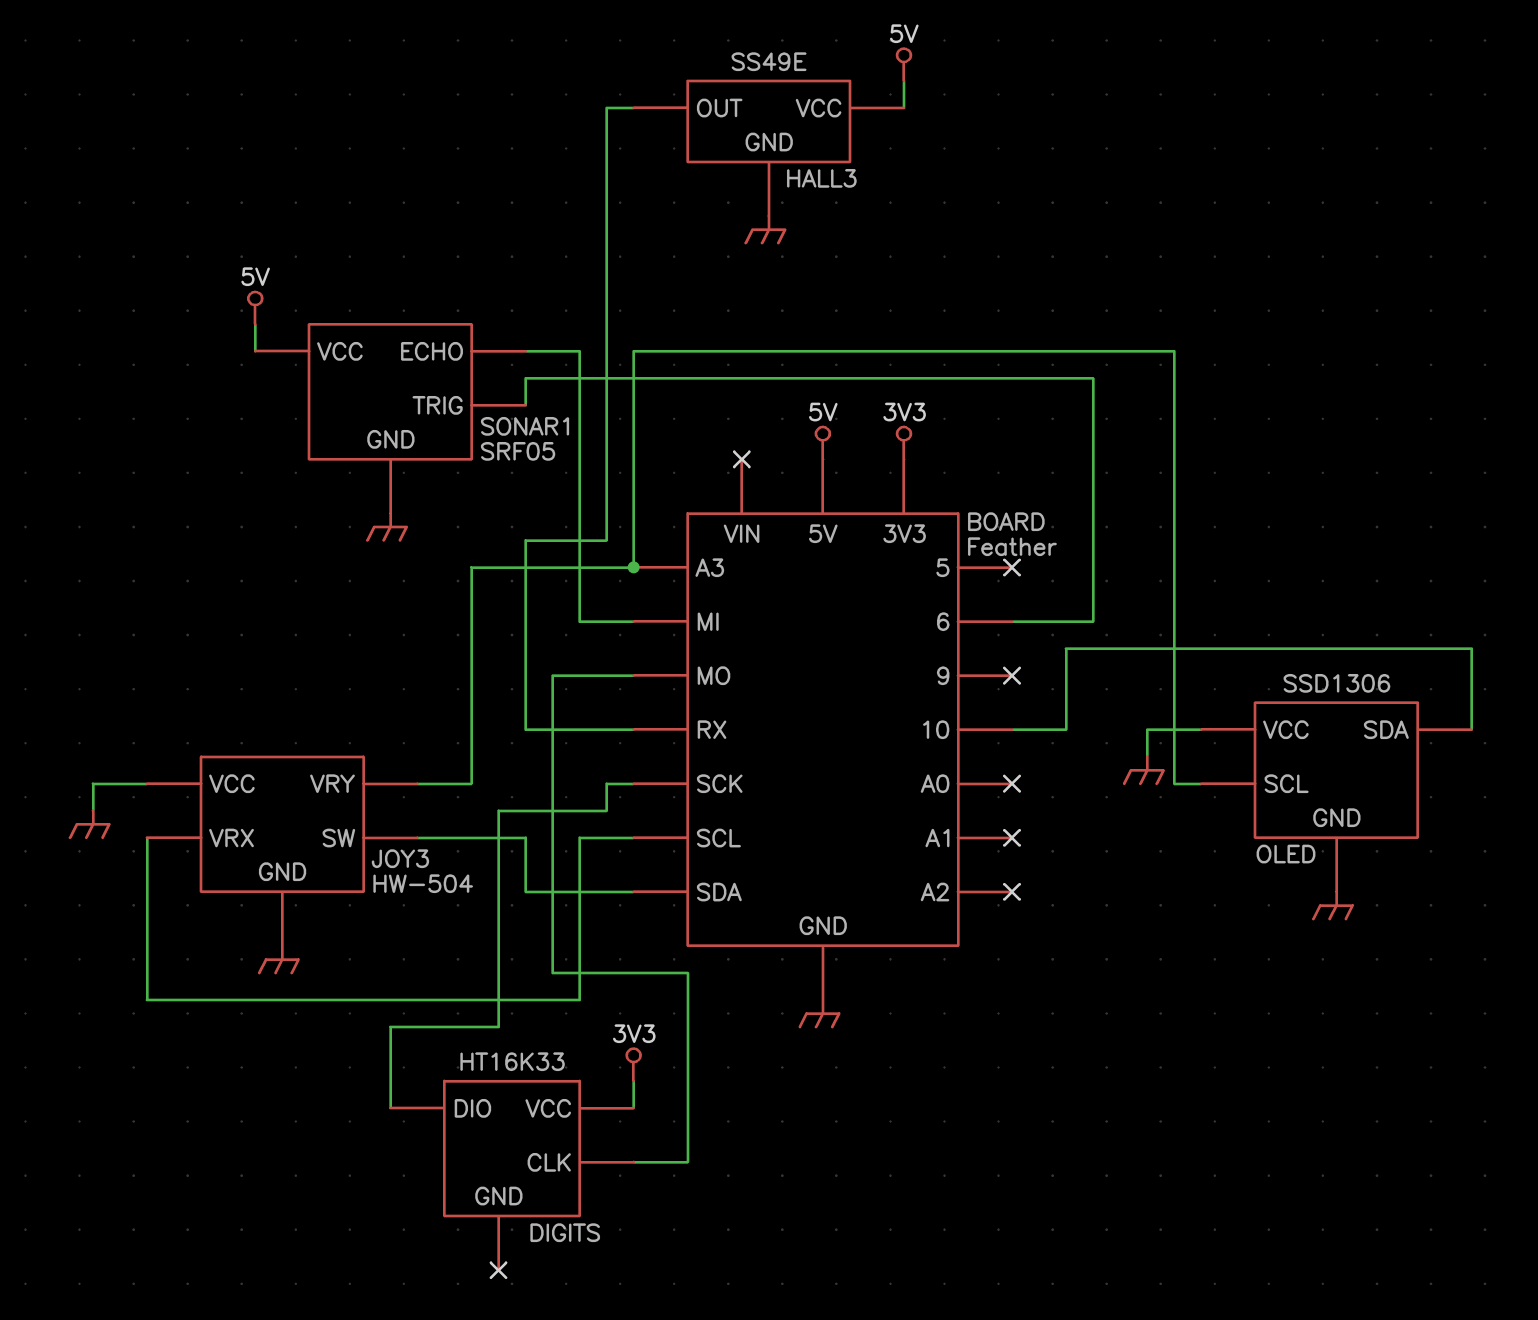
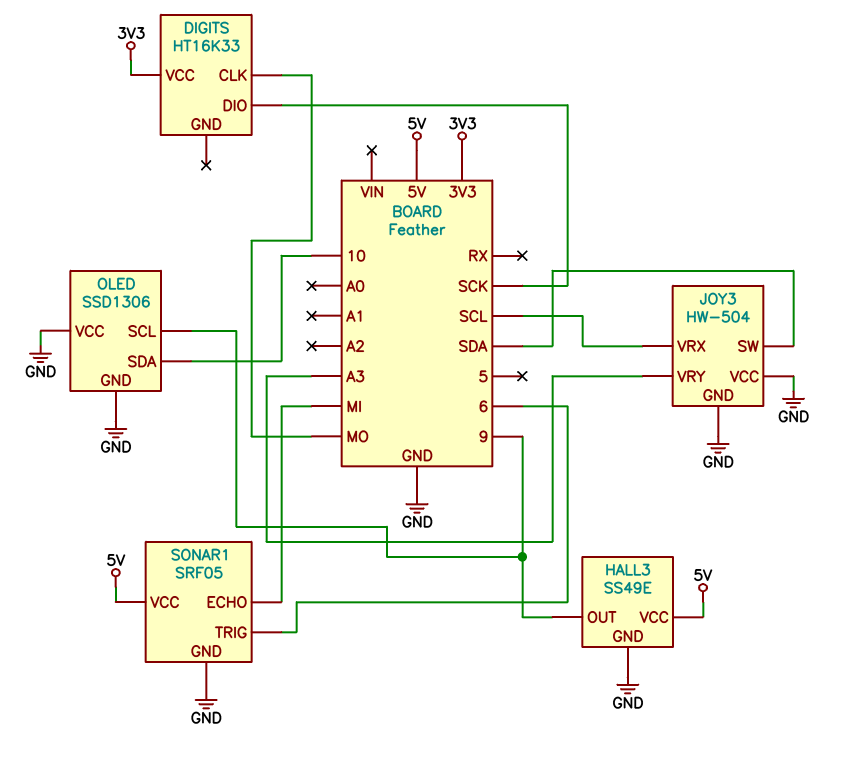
HALL3 pin OUT: RX -> 9
OLED pin SCL: A3 -> 9

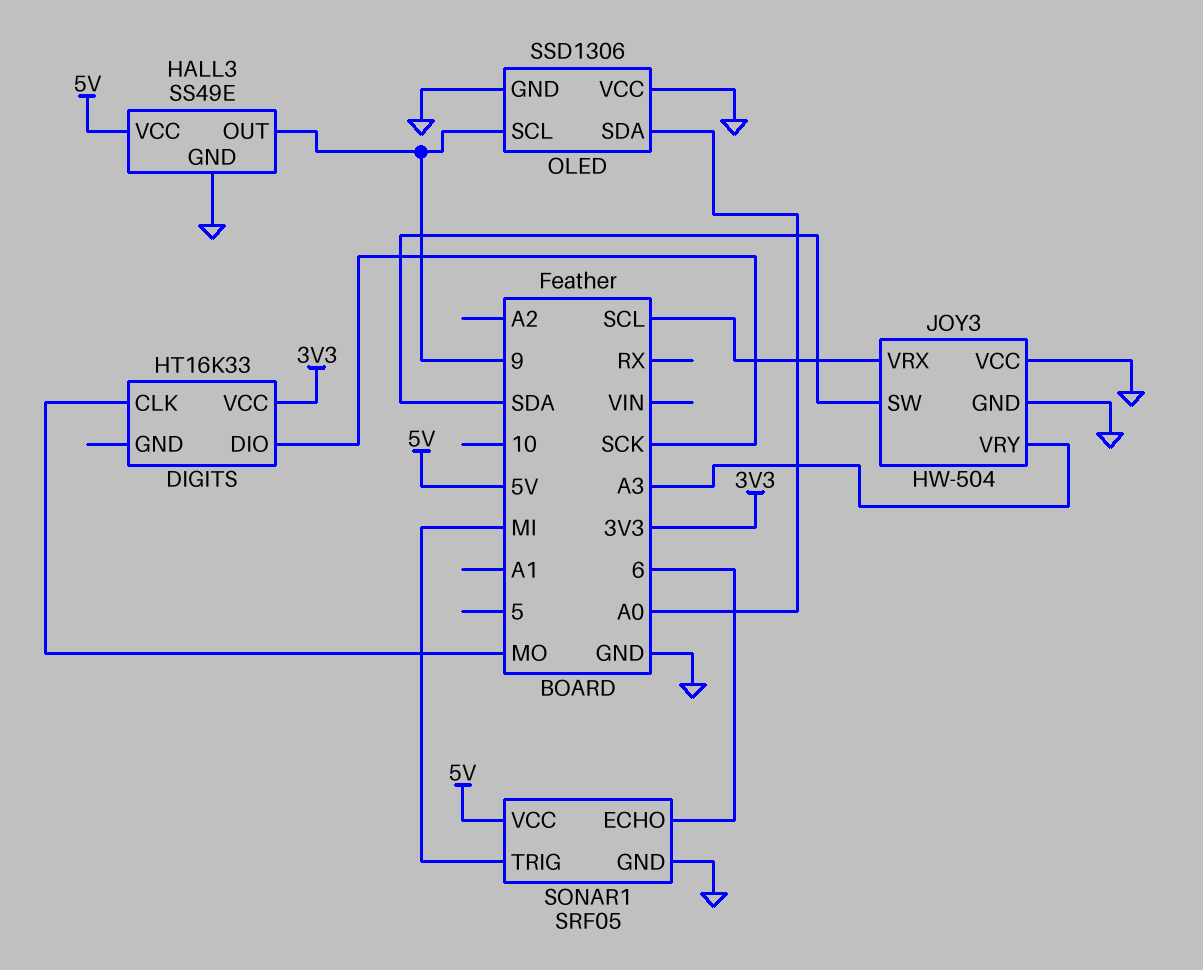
OLED pin SDA: 10 -> A0
SONAR1 pin ECHO: MI -> 6
SONAR1 pin TRIG: 6 -> MI

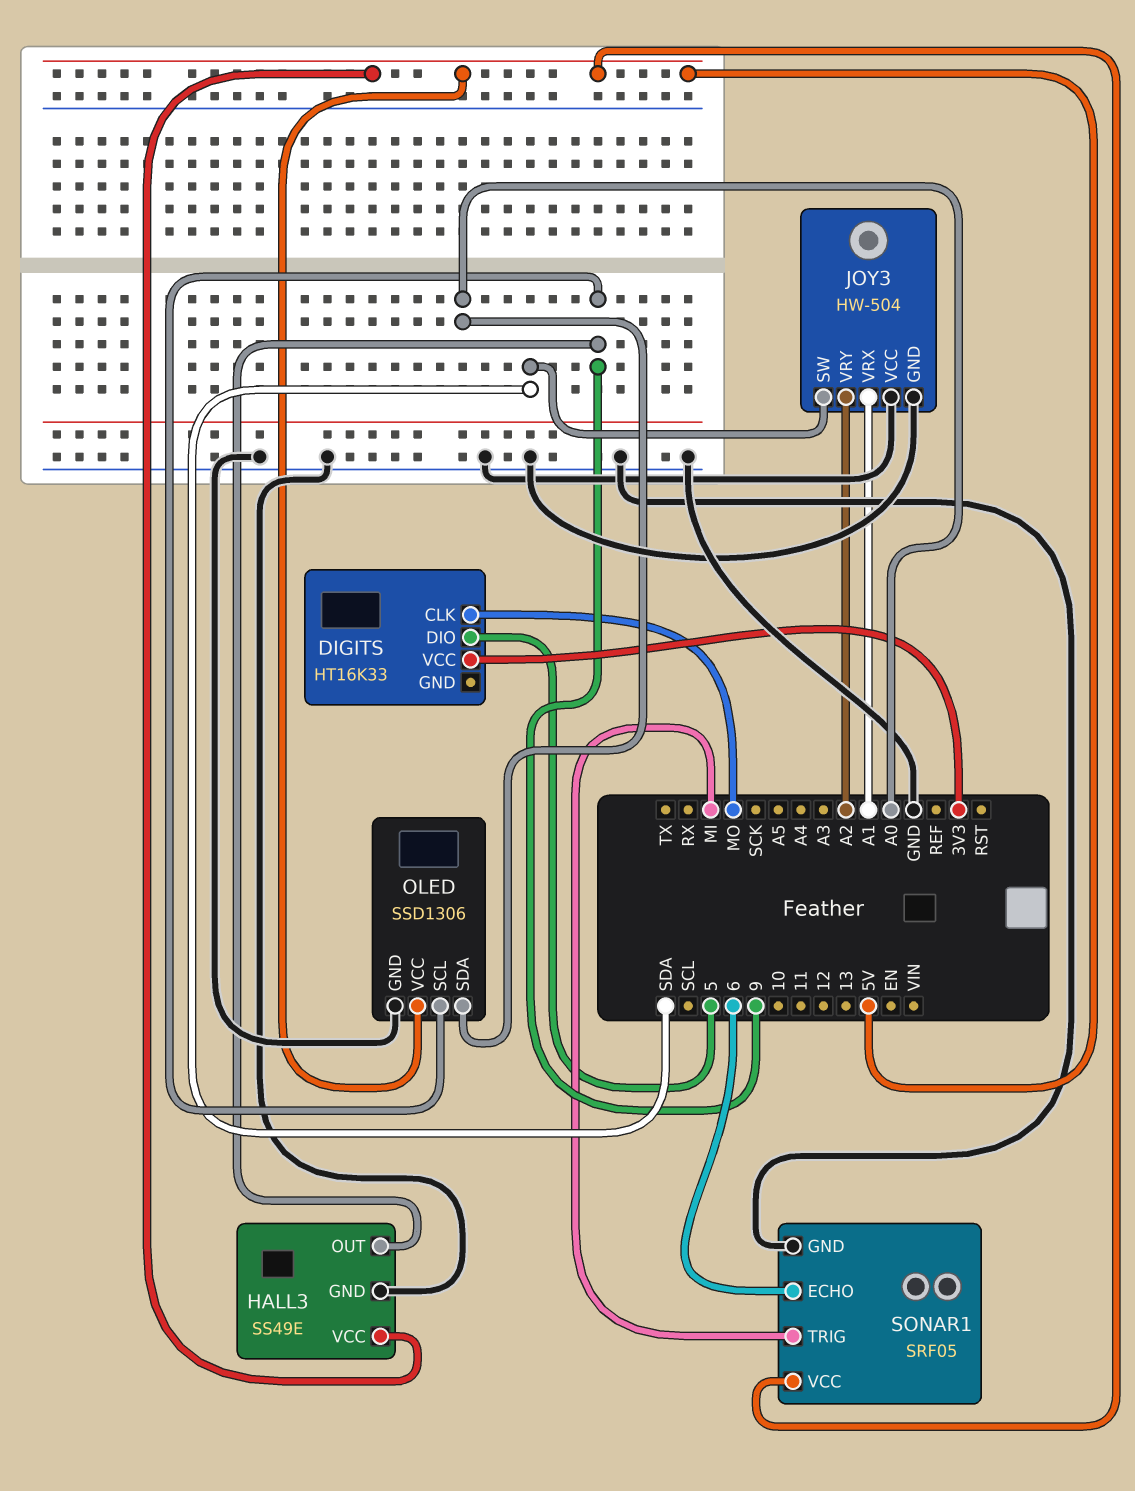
DIGITS pin DIO: SCK -> 5
JOY3 pin VRX: SCL -> A1
JOY3 pin VRY: A3 -> A2
OLED pin VCC: GND -> 5V

